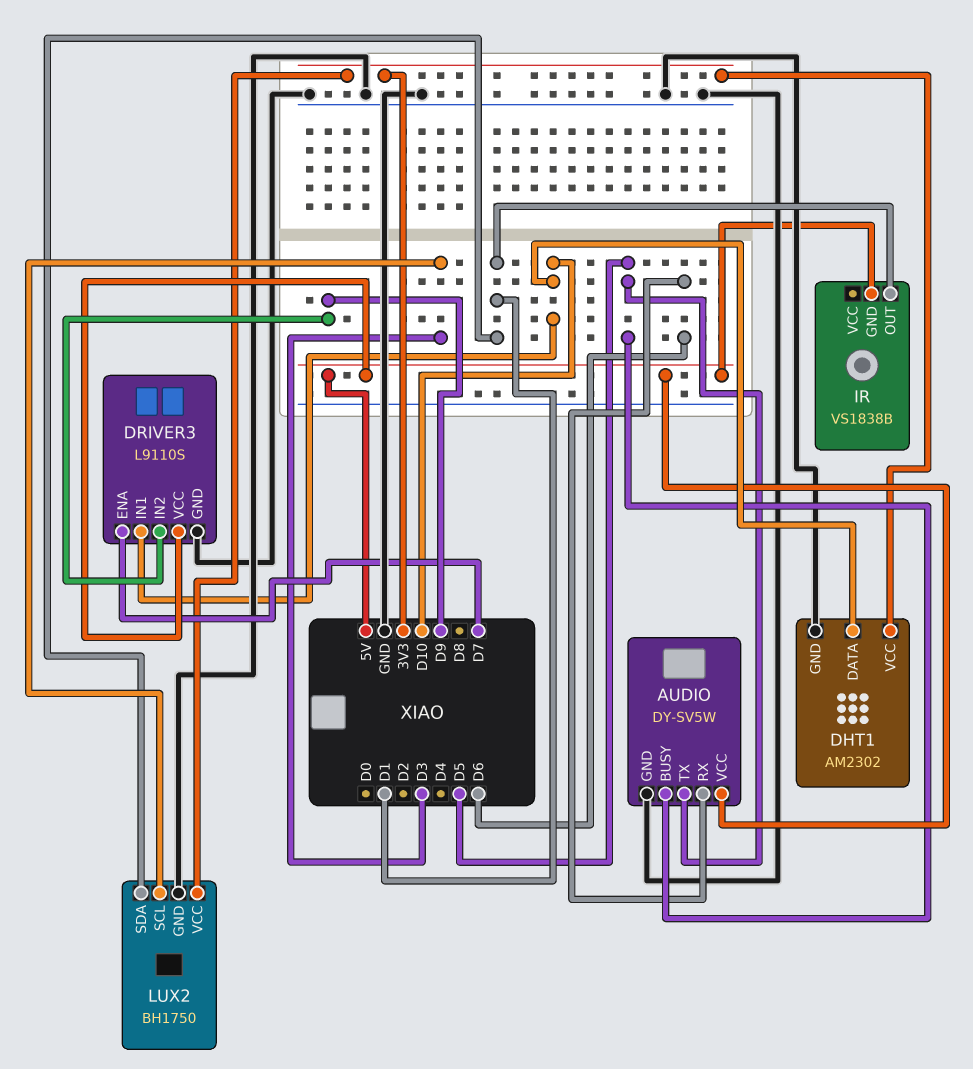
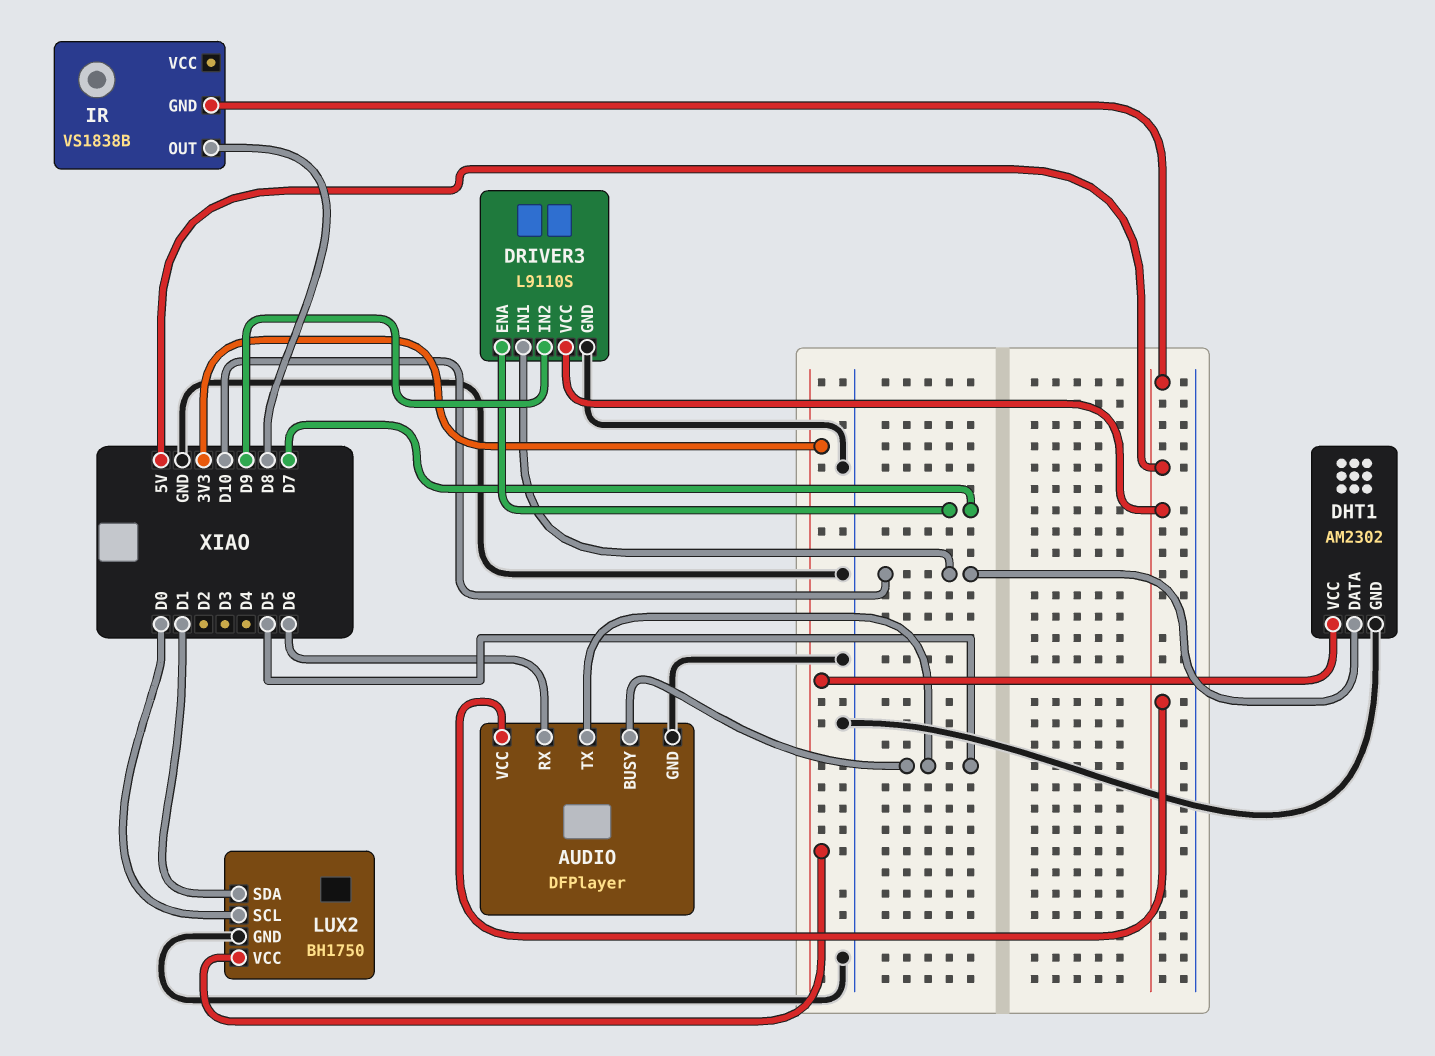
AUDIO: DY-SV5W -> DFPlayer
IR pin OUT: D1 -> D8
LUX2 pin SCL: D3 -> D0

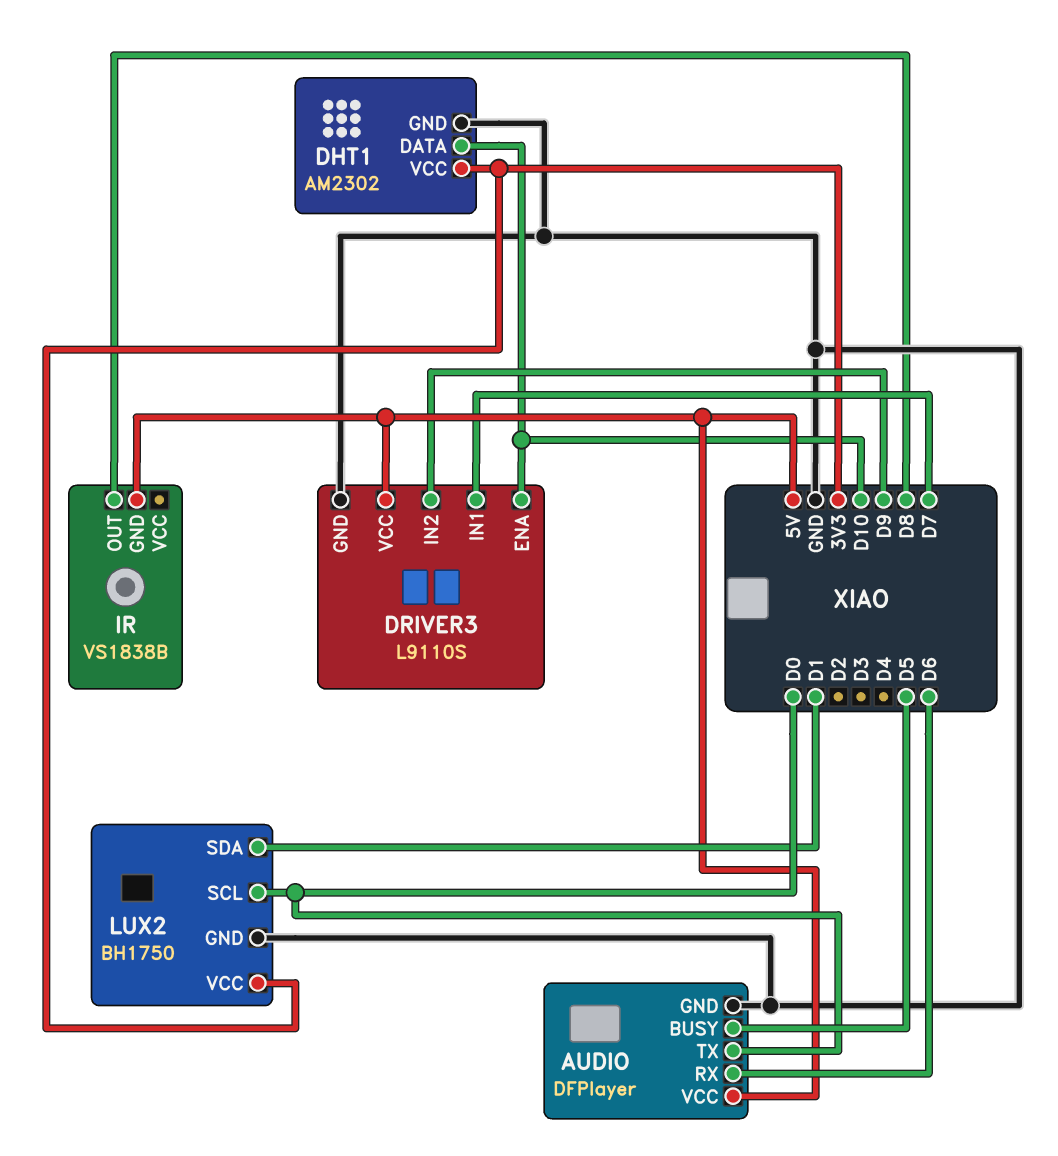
AUDIO pin TX: D5 -> D0
DRIVER3 pin ENA: D7 -> D10
DRIVER3 pin IN1: D10 -> D7

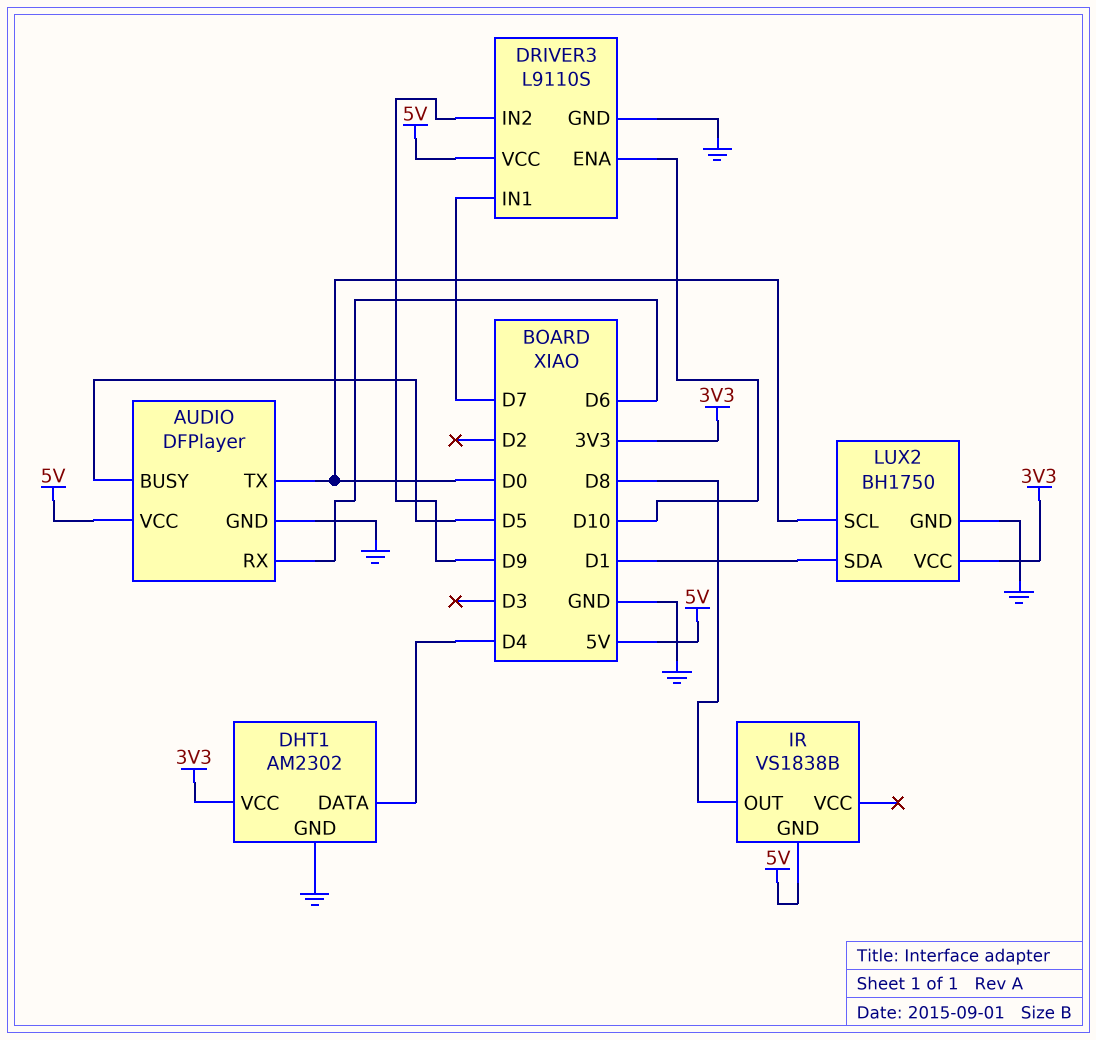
DHT1 pin DATA: D10 -> D4

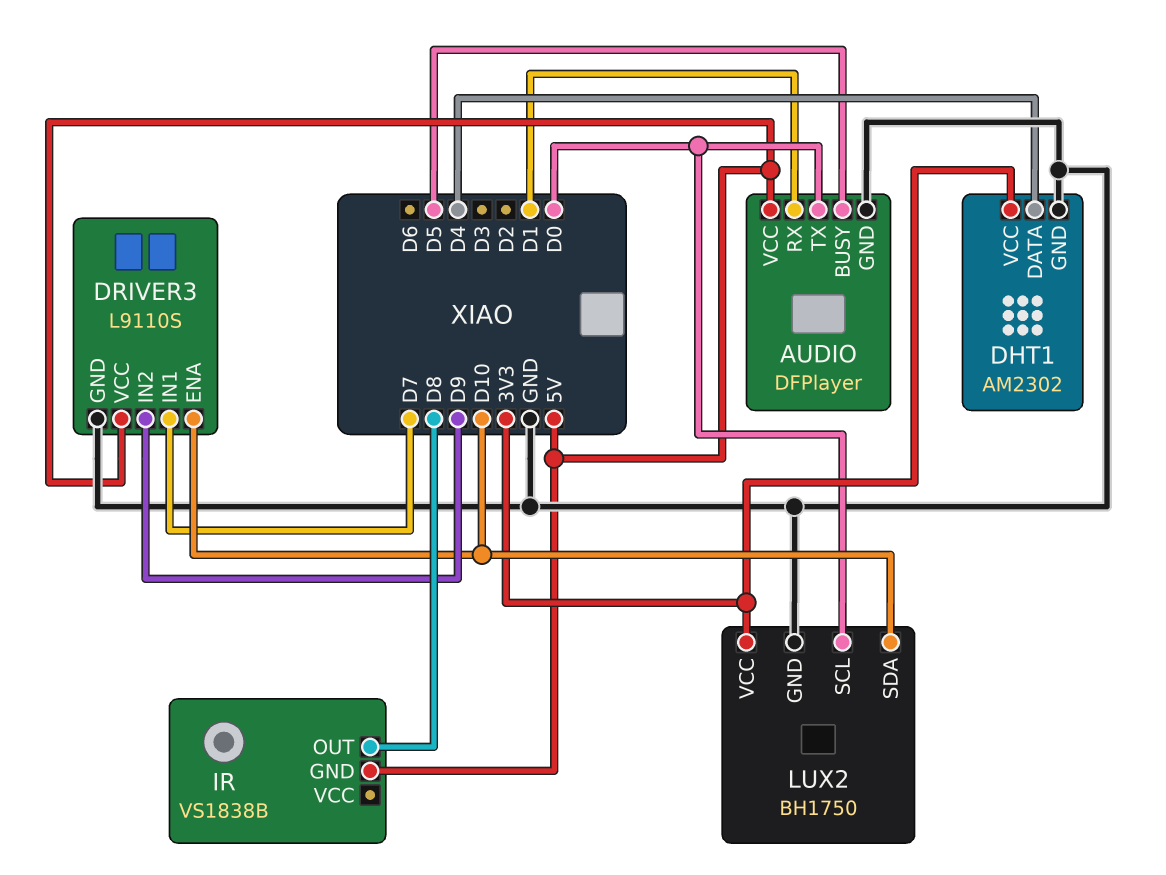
AUDIO pin RX: D6 -> D1
LUX2 pin SDA: D1 -> D10

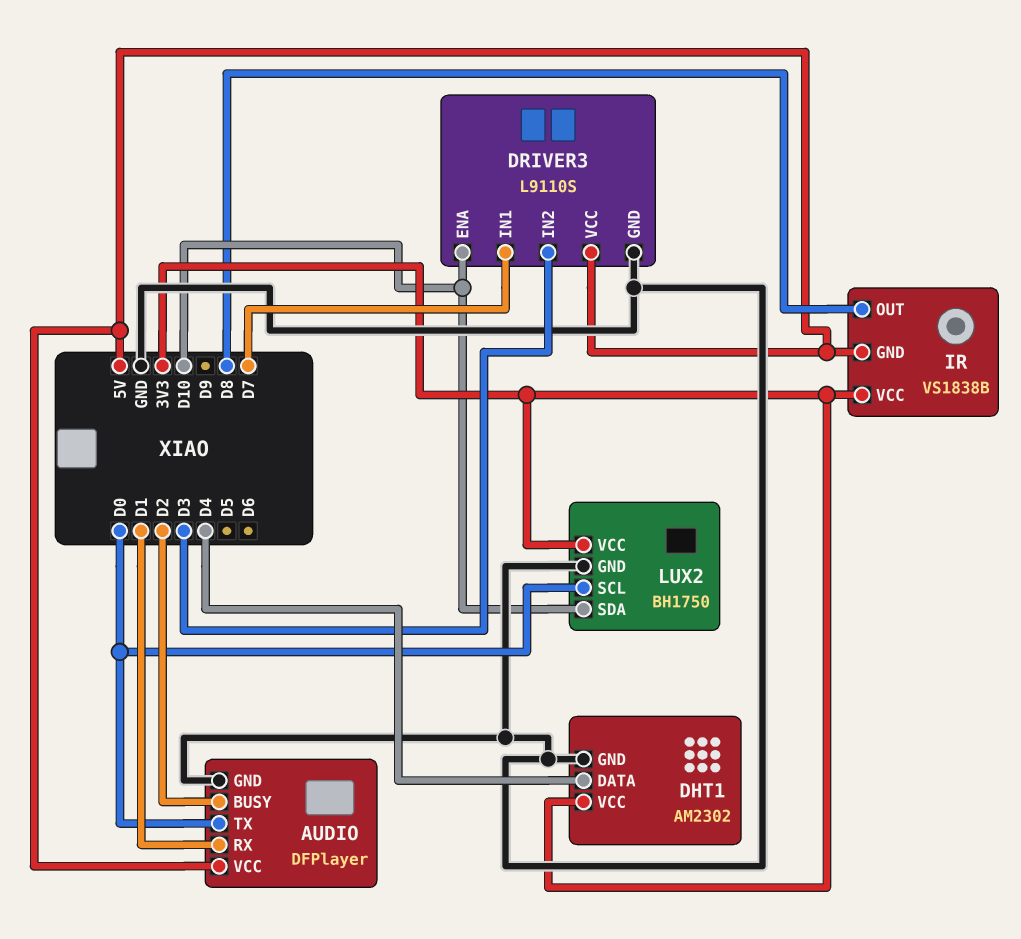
AUDIO pin BUSY: D5 -> D2
DRIVER3 pin IN2: D9 -> D3
IR pin VCC: none -> 3V3

